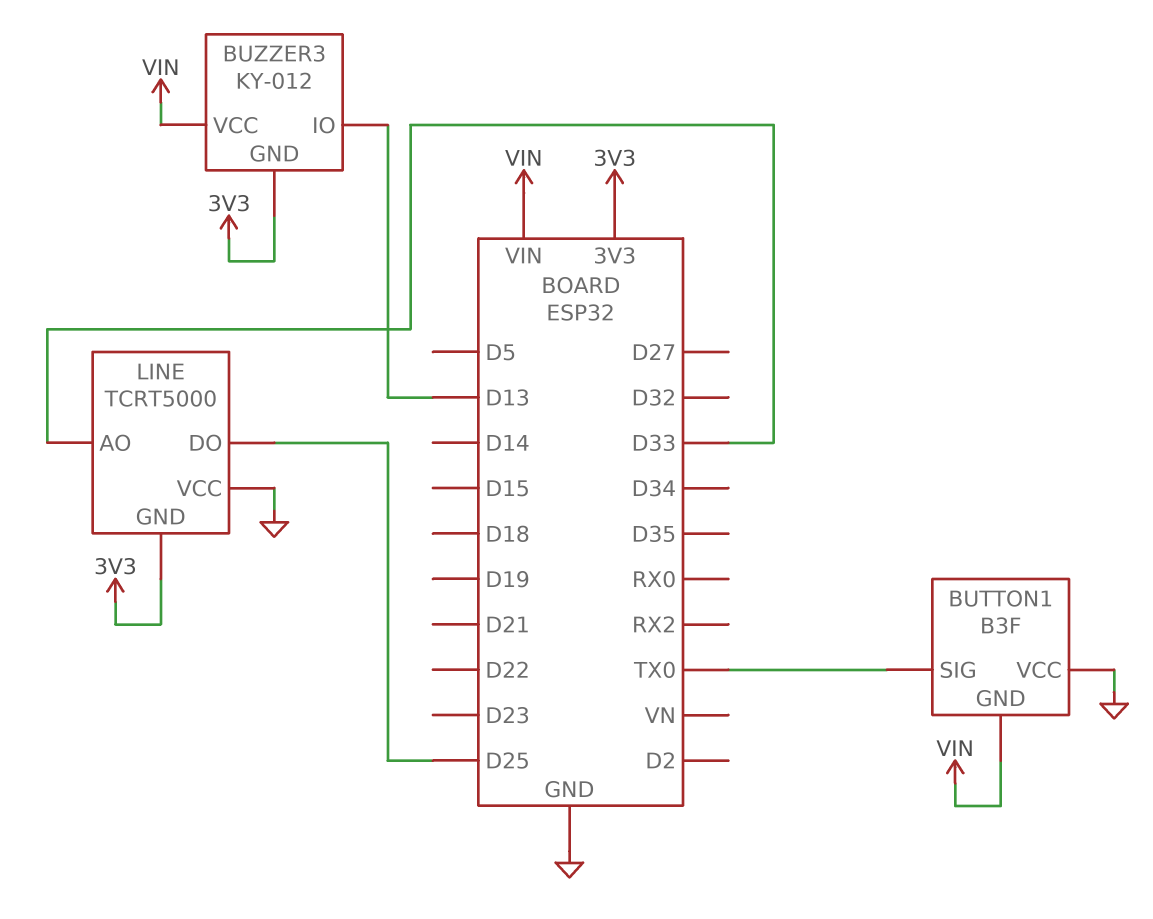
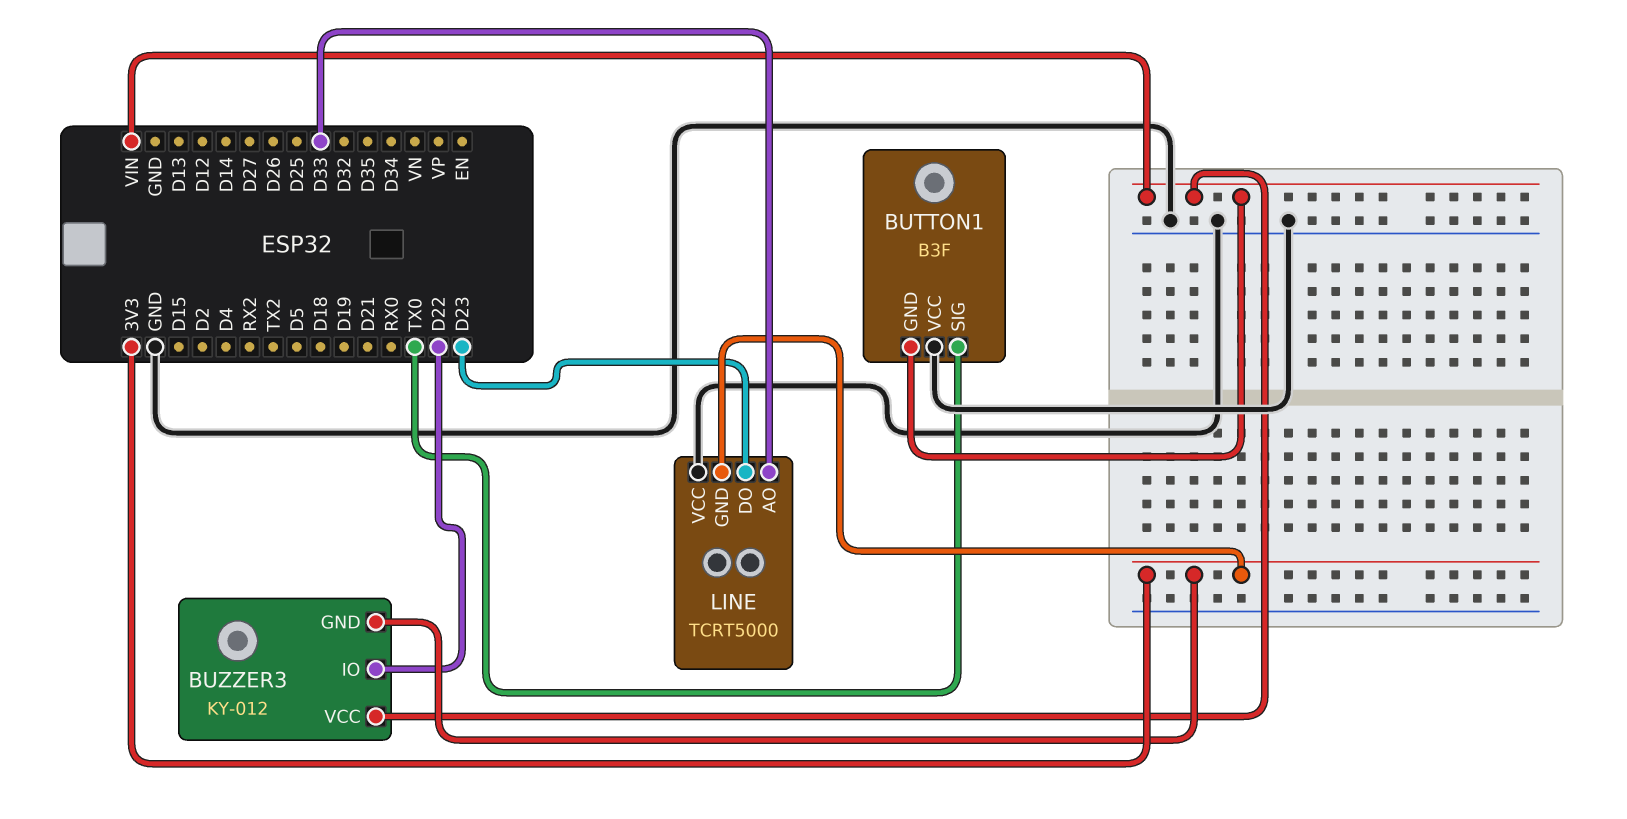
BUZZER3 pin IO: D13 -> D22
LINE pin DO: D25 -> D23

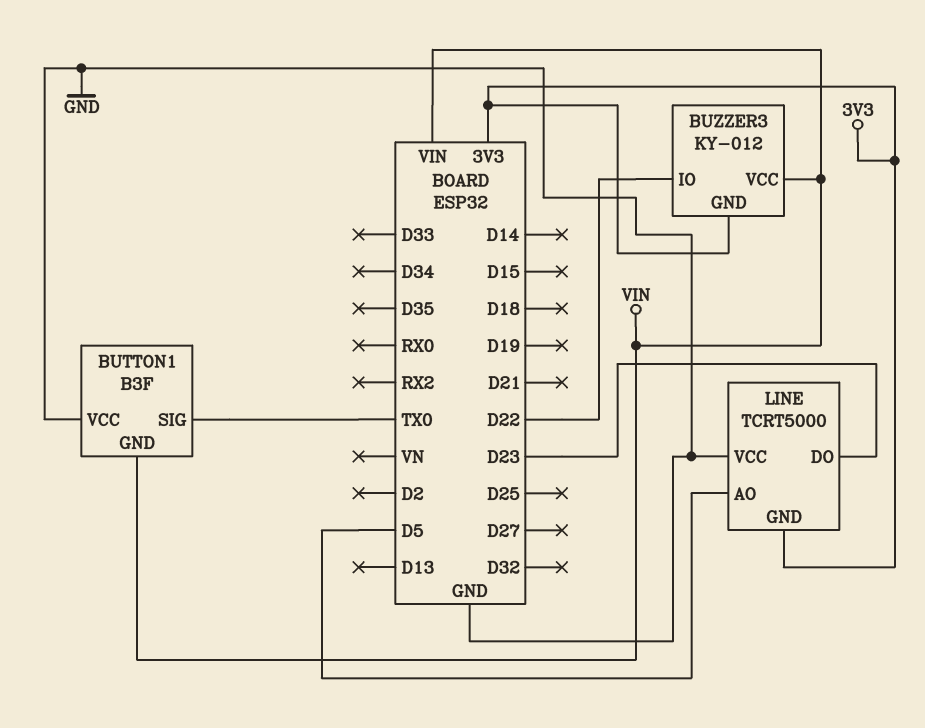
LINE pin AO: D33 -> D5

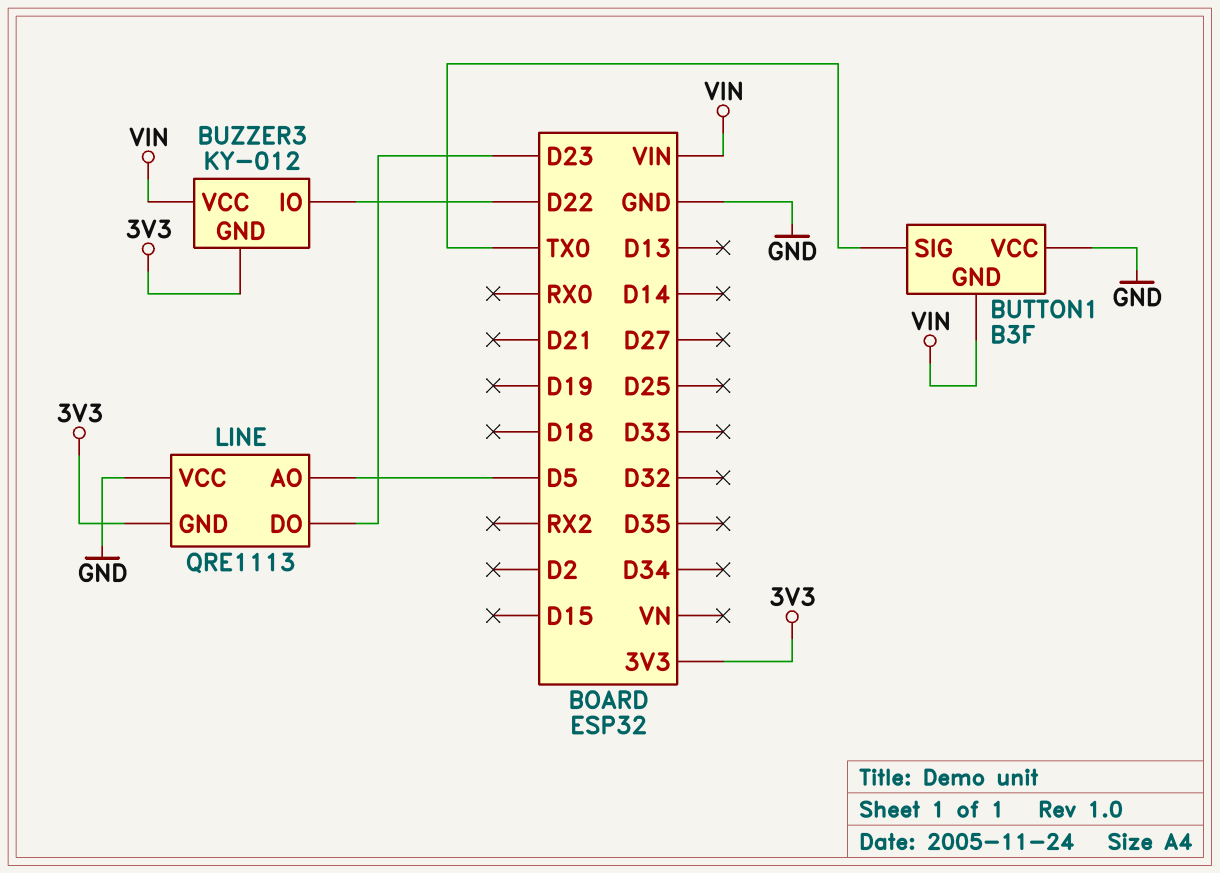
LINE: TCRT5000 -> QRE1113

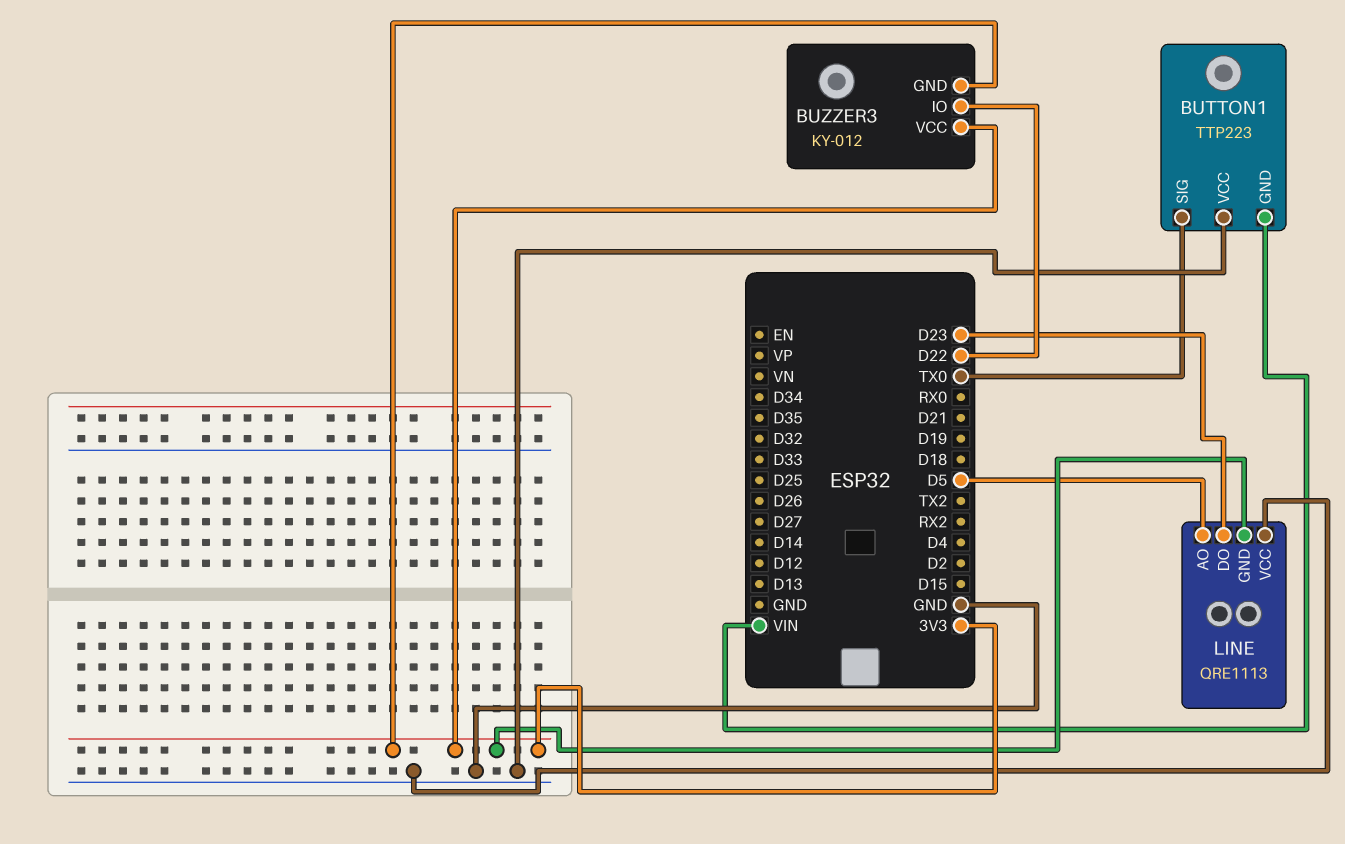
BUTTON1: B3F -> TTP223
BUZZER3 pin VCC: VIN -> 3V3

